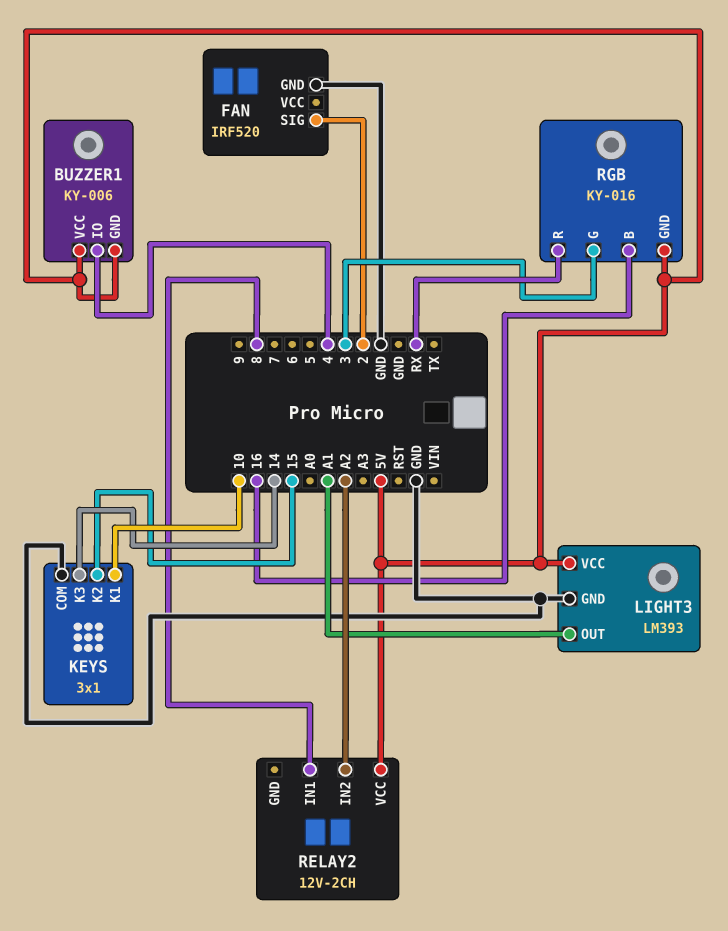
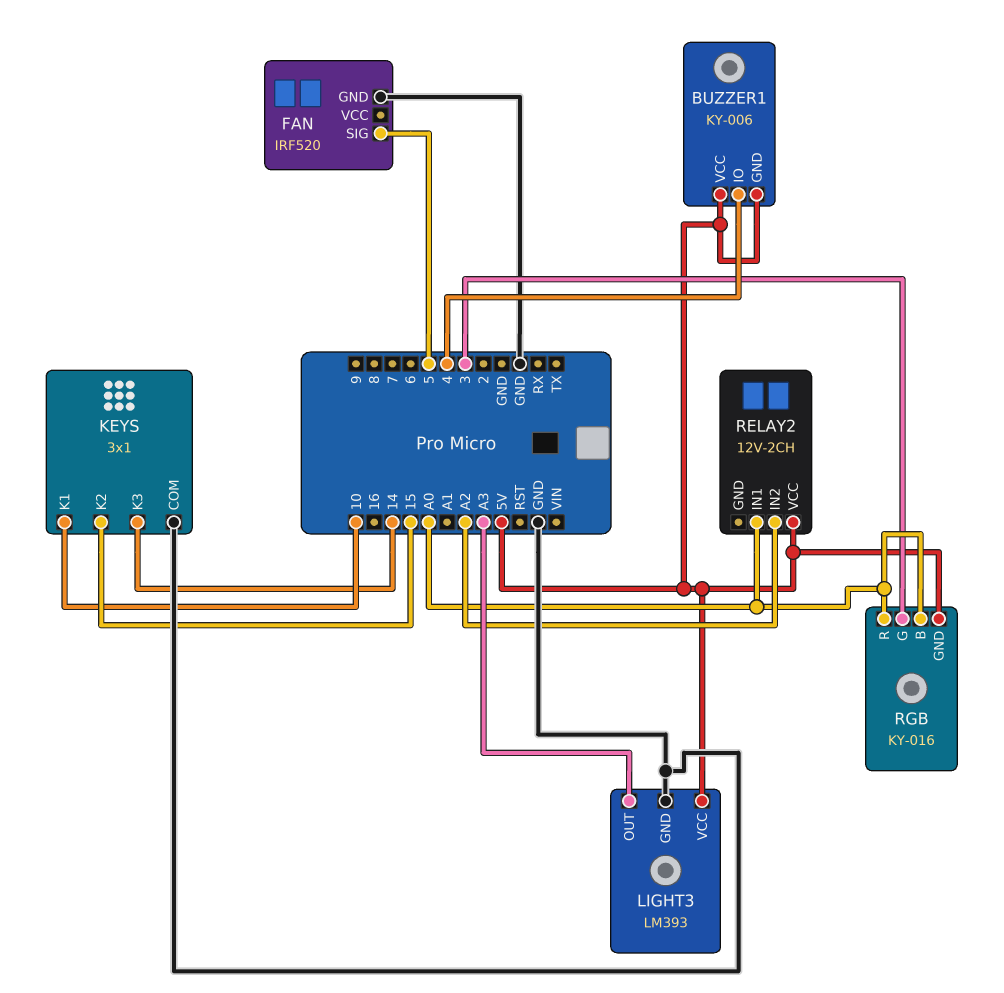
FAN pin SIG: 2 -> 5
LIGHT3 pin OUT: A1 -> A3
RELAY2 pin IN1: 8 -> A0
RGB pin B: 16 -> A0
RGB pin R: RX -> A0

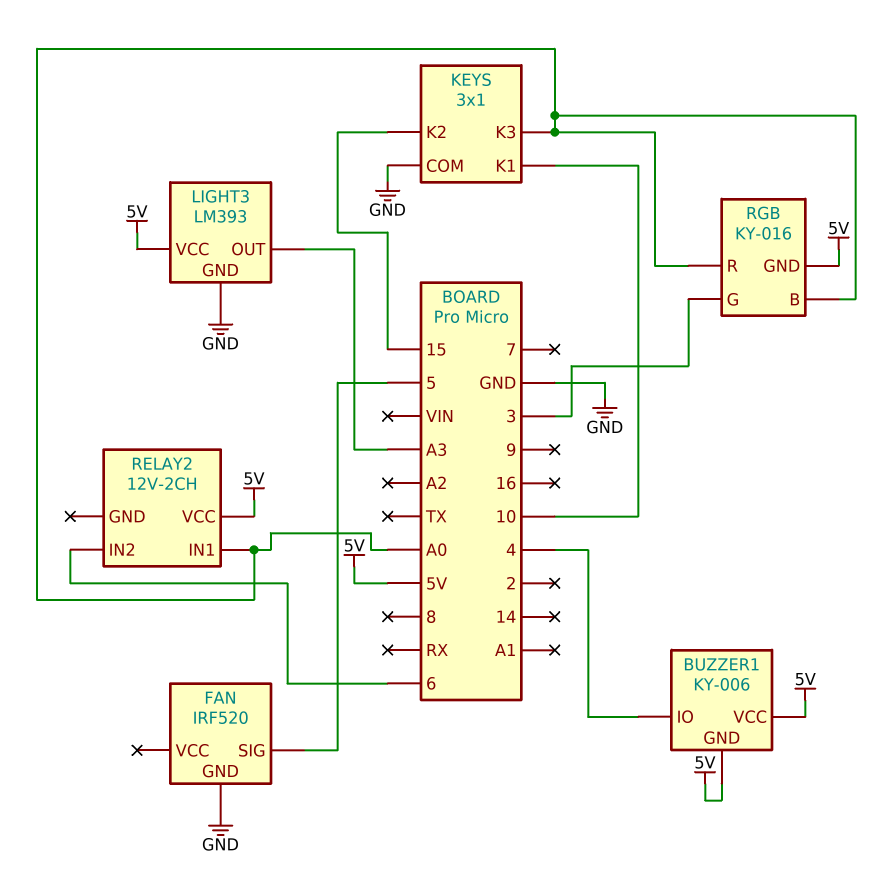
KEYS pin K3: 14 -> A0
RELAY2 pin IN2: A2 -> 6

